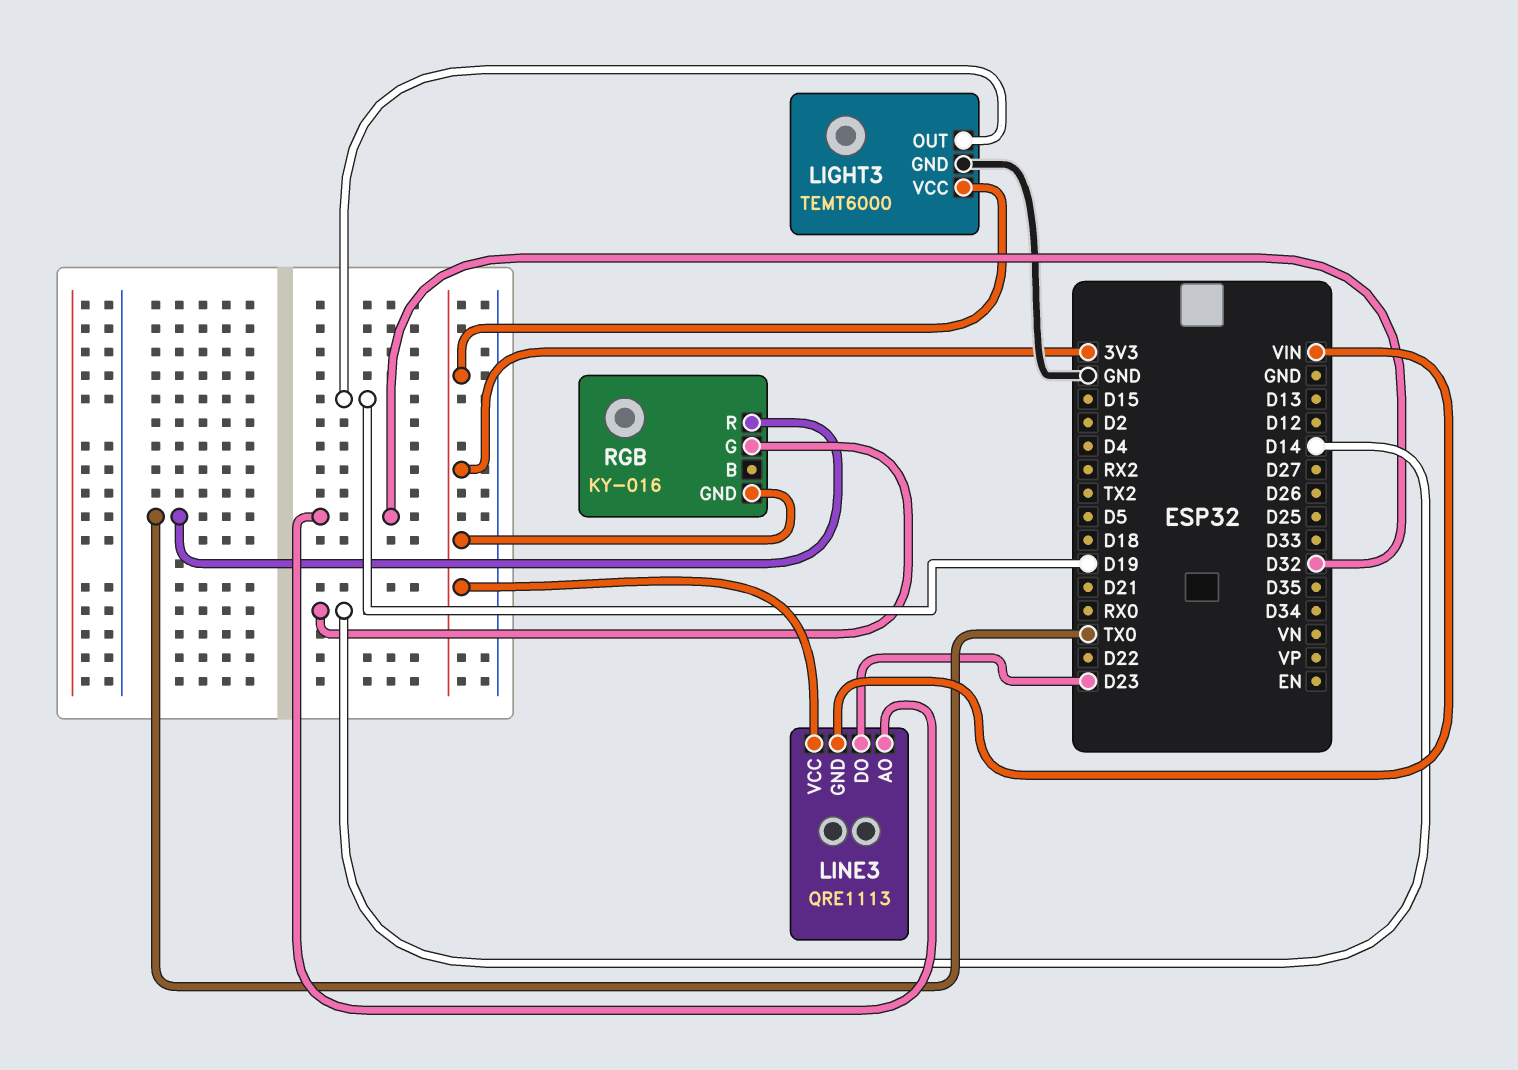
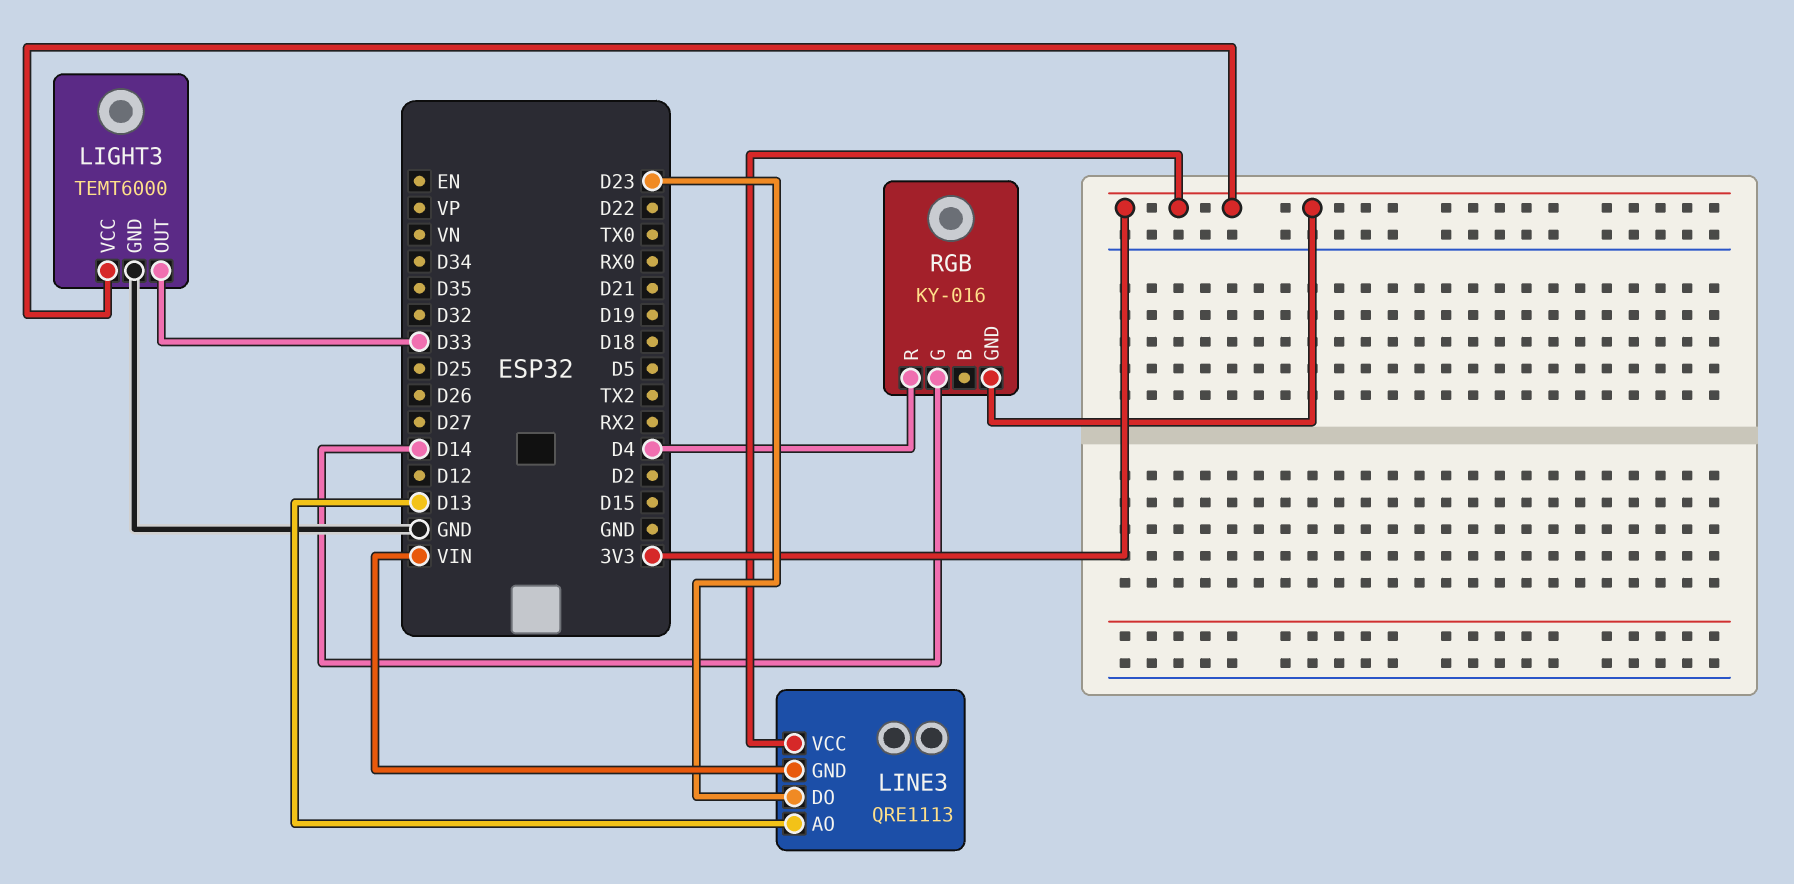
LIGHT3 pin OUT: D19 -> D33
LINE3 pin AO: D32 -> D13
RGB pin R: TX0 -> D4

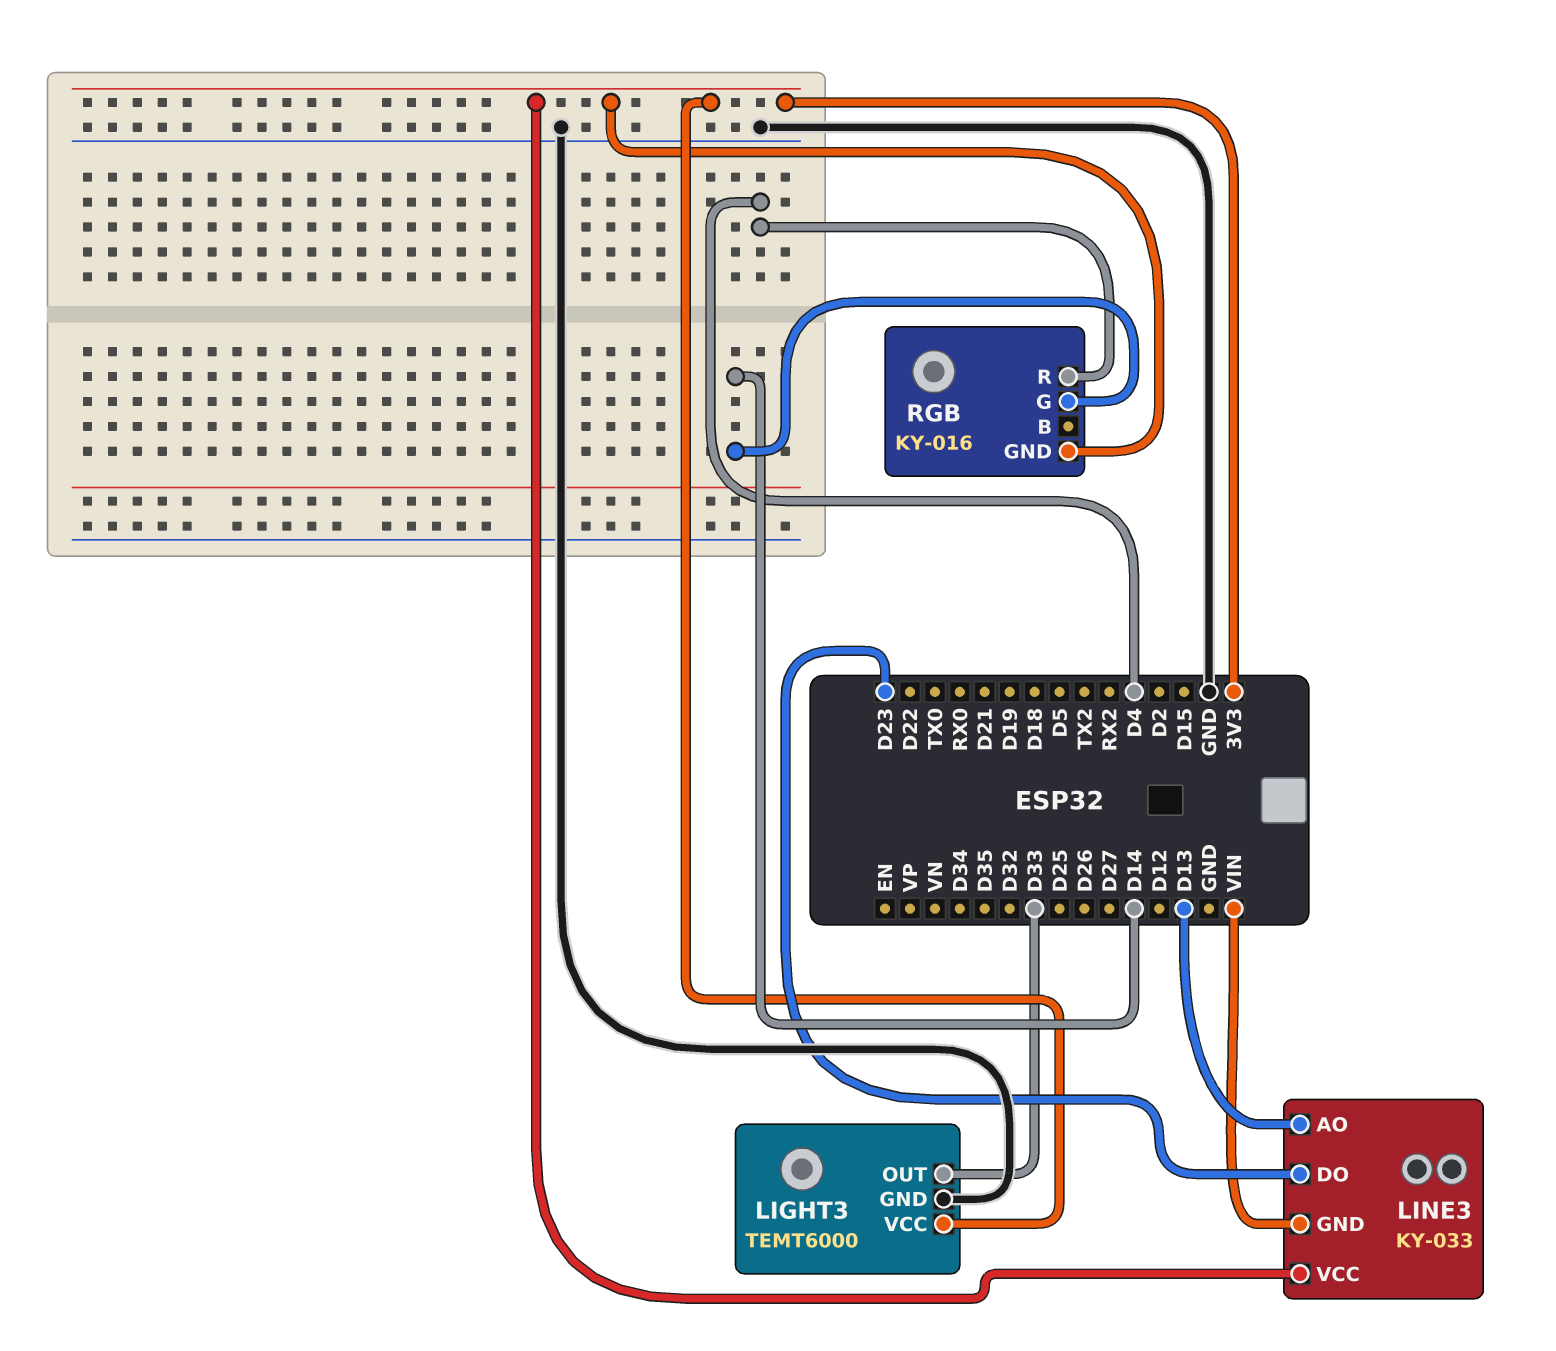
LINE3: QRE1113 -> KY-033

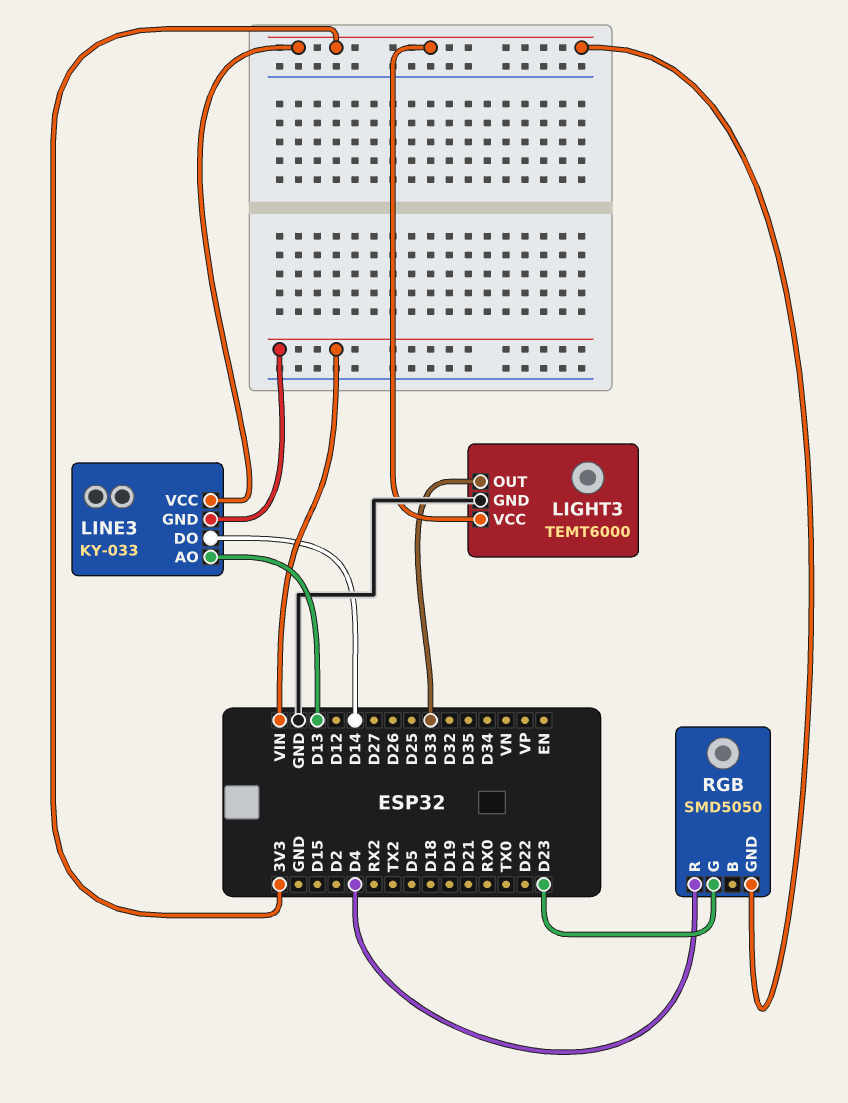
LINE3 pin DO: D23 -> D14
RGB: KY-016 -> SMD5050
RGB pin G: D14 -> D23

